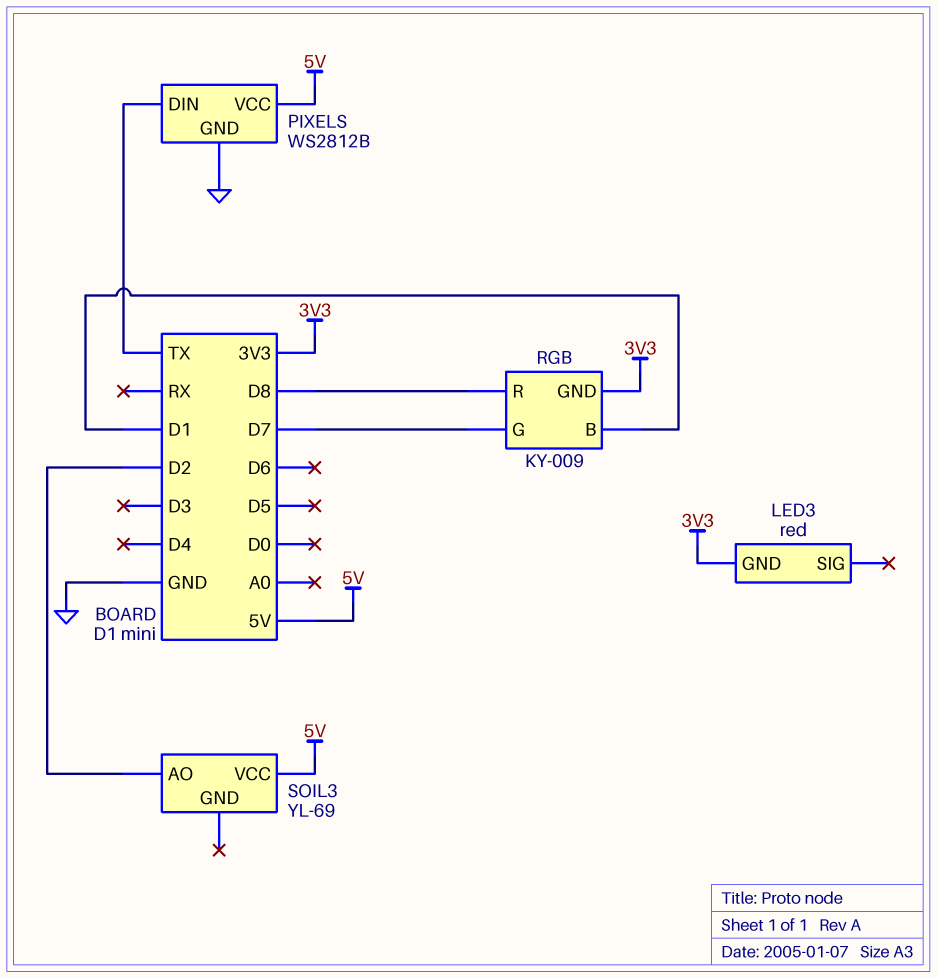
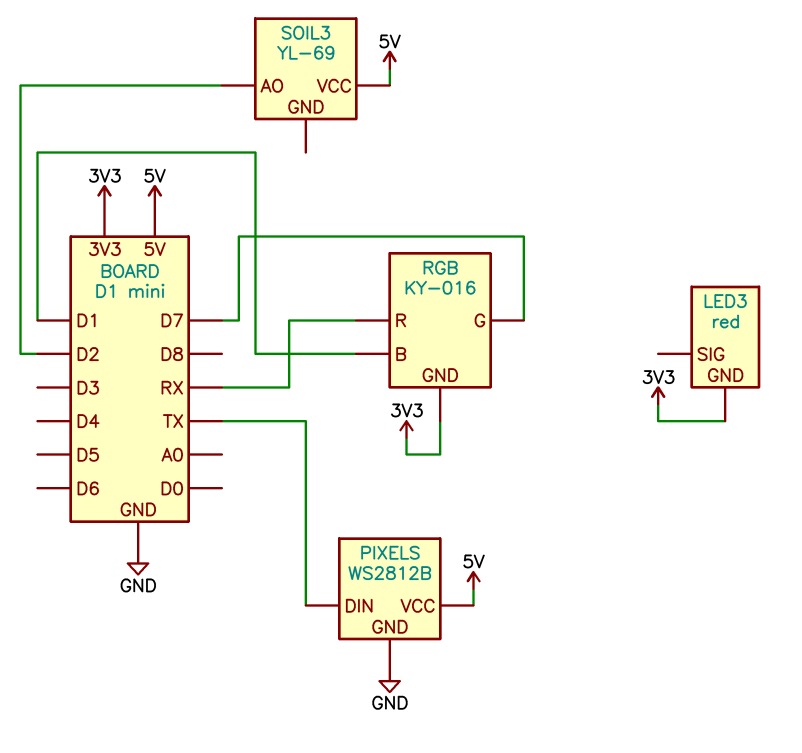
RGB: KY-009 -> KY-016
RGB pin R: D8 -> RX

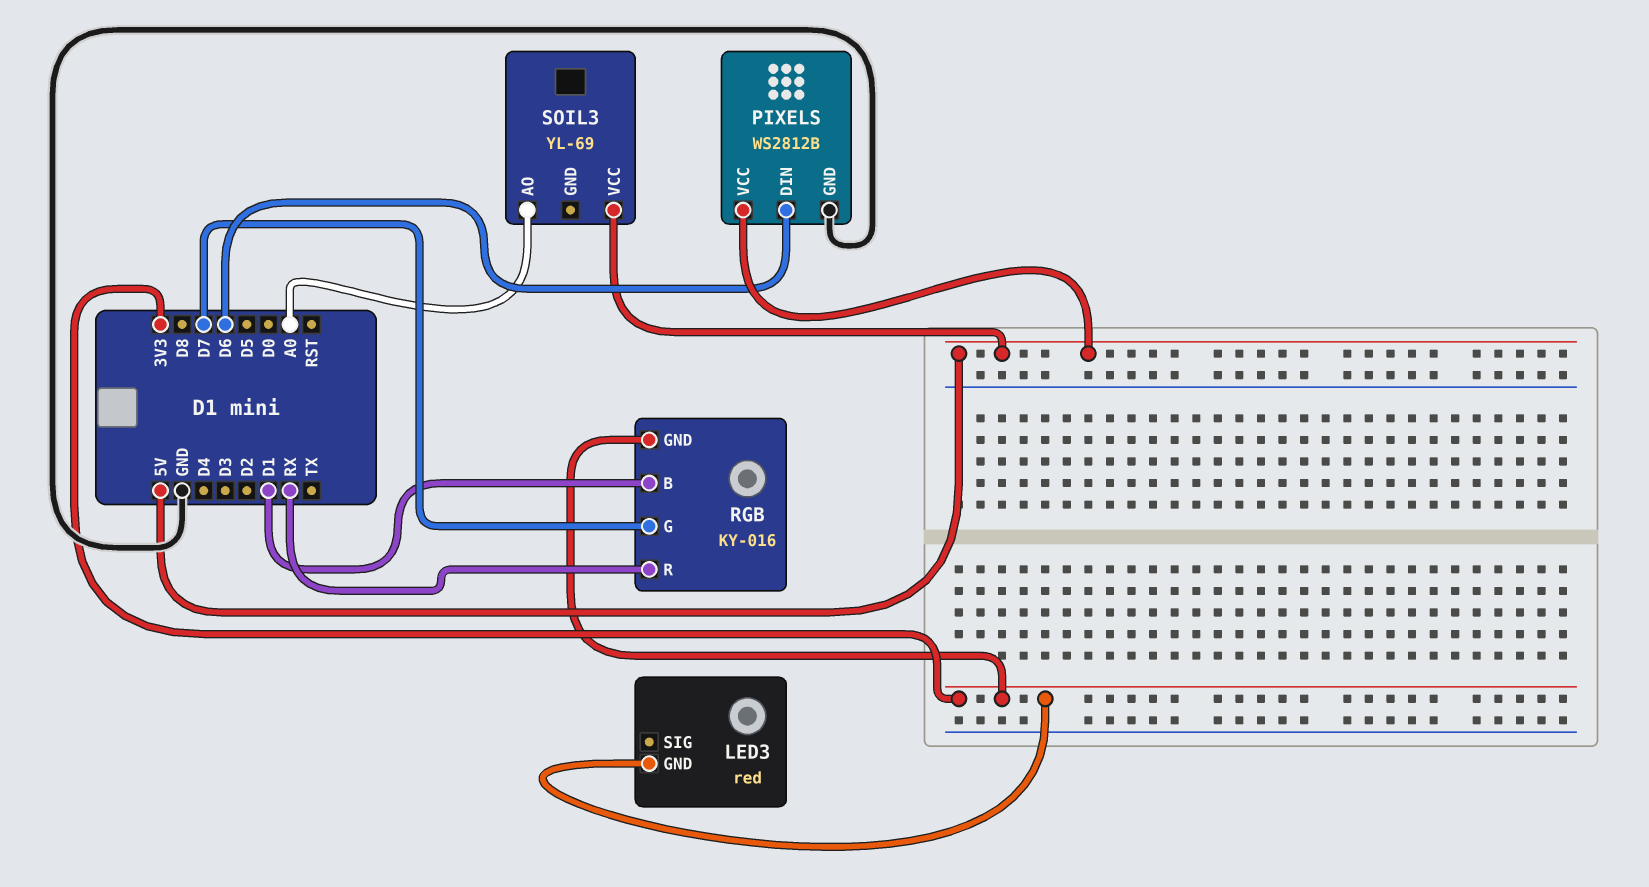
PIXELS pin DIN: TX -> D6
SOIL3 pin AO: D2 -> A0

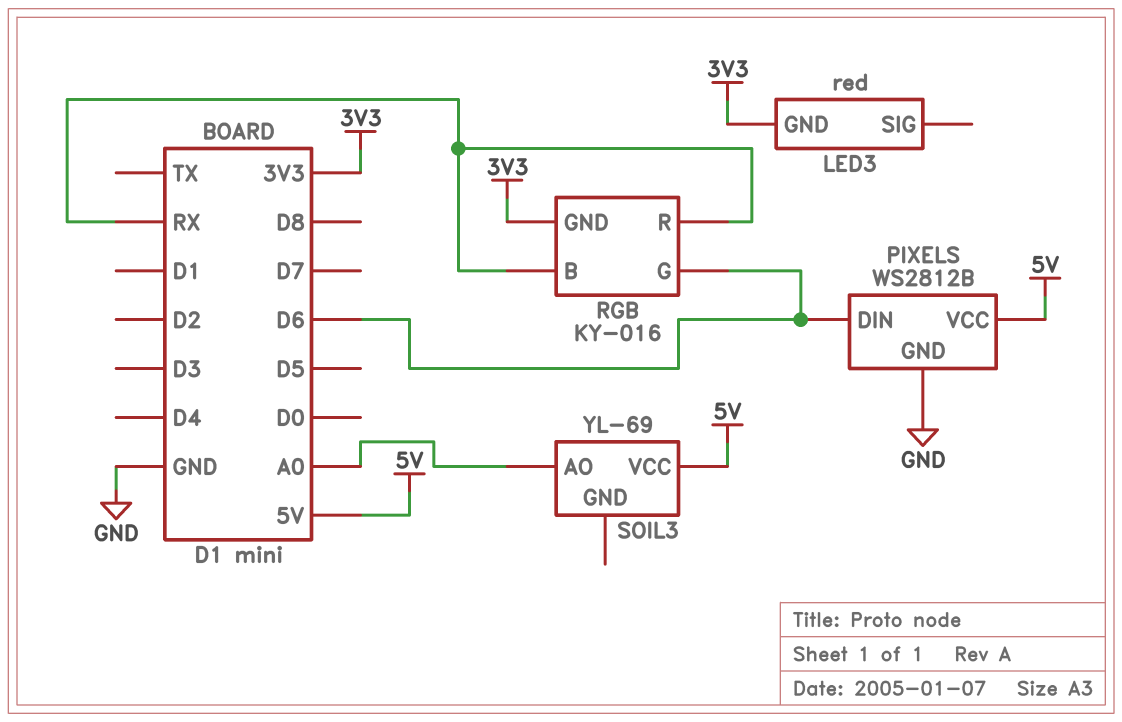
RGB pin B: D1 -> RX
RGB pin G: D7 -> D6

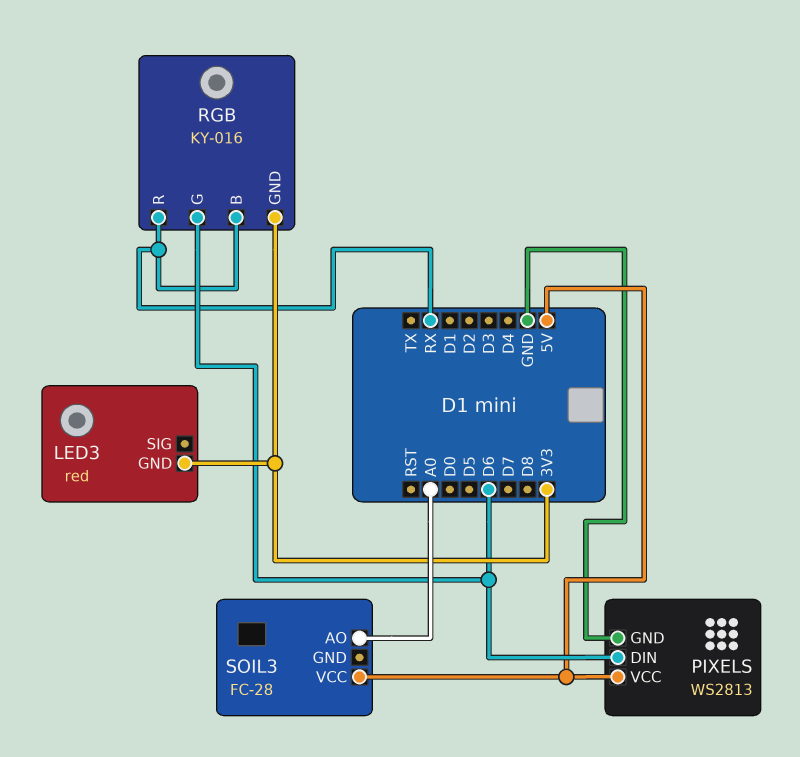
PIXELS: WS2812B -> WS2813
SOIL3: YL-69 -> FC-28

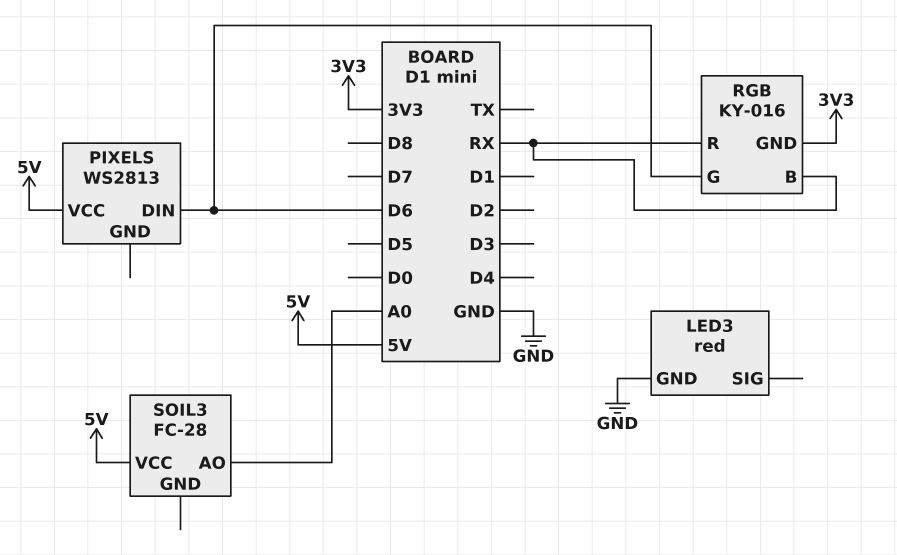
LED3 pin GND: 3V3 -> GND
PIXELS pin GND: GND -> none

